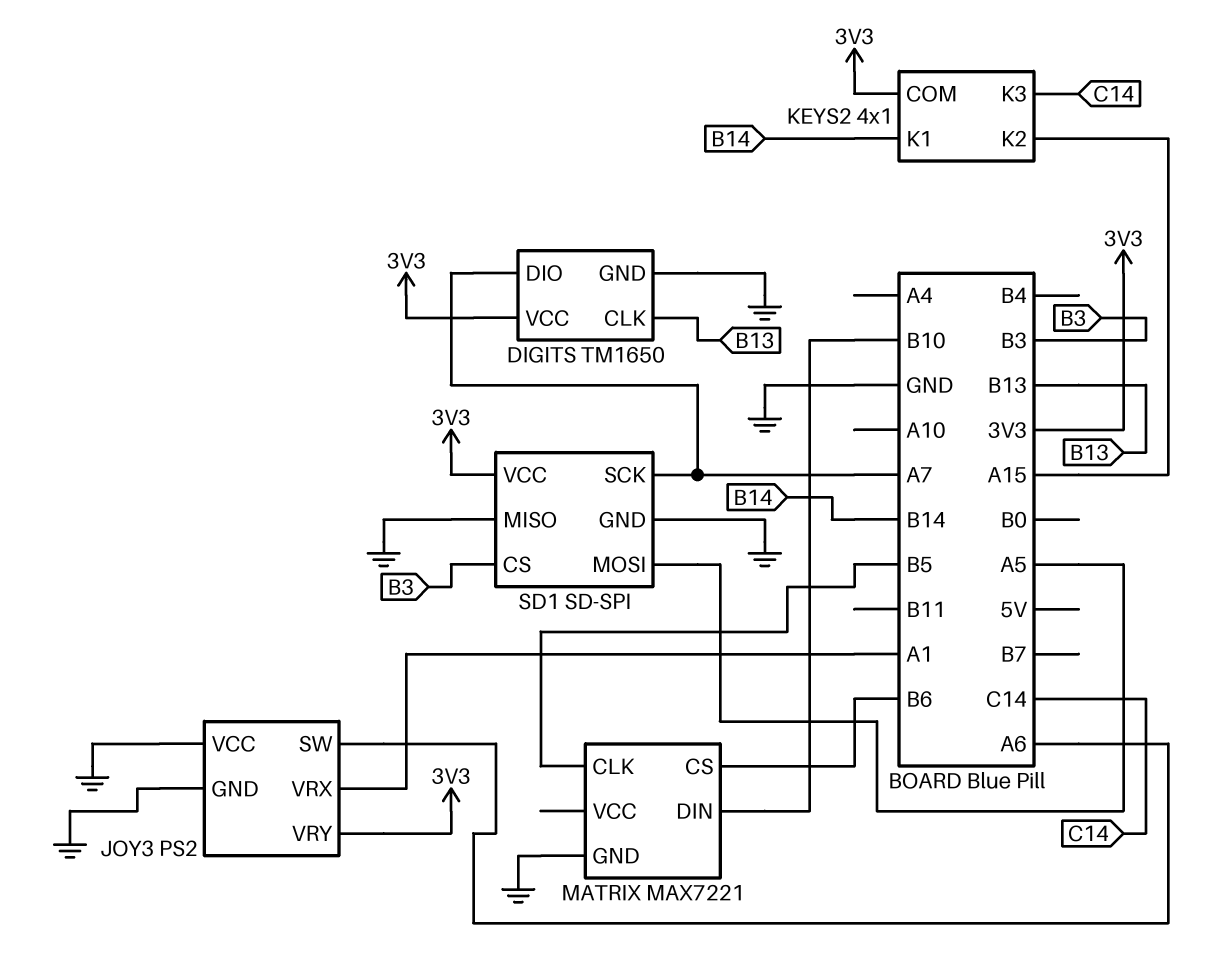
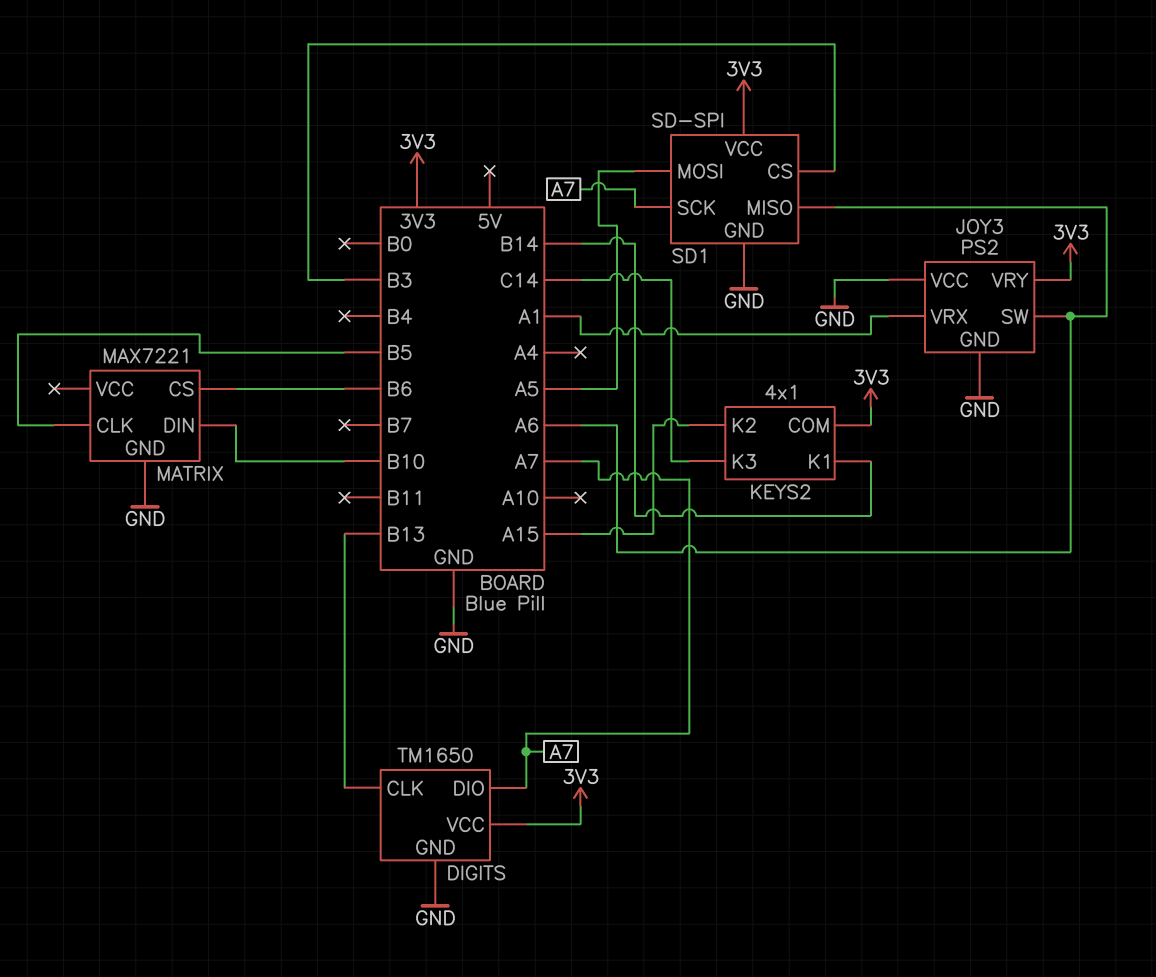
SD1 pin MISO: GND -> A6

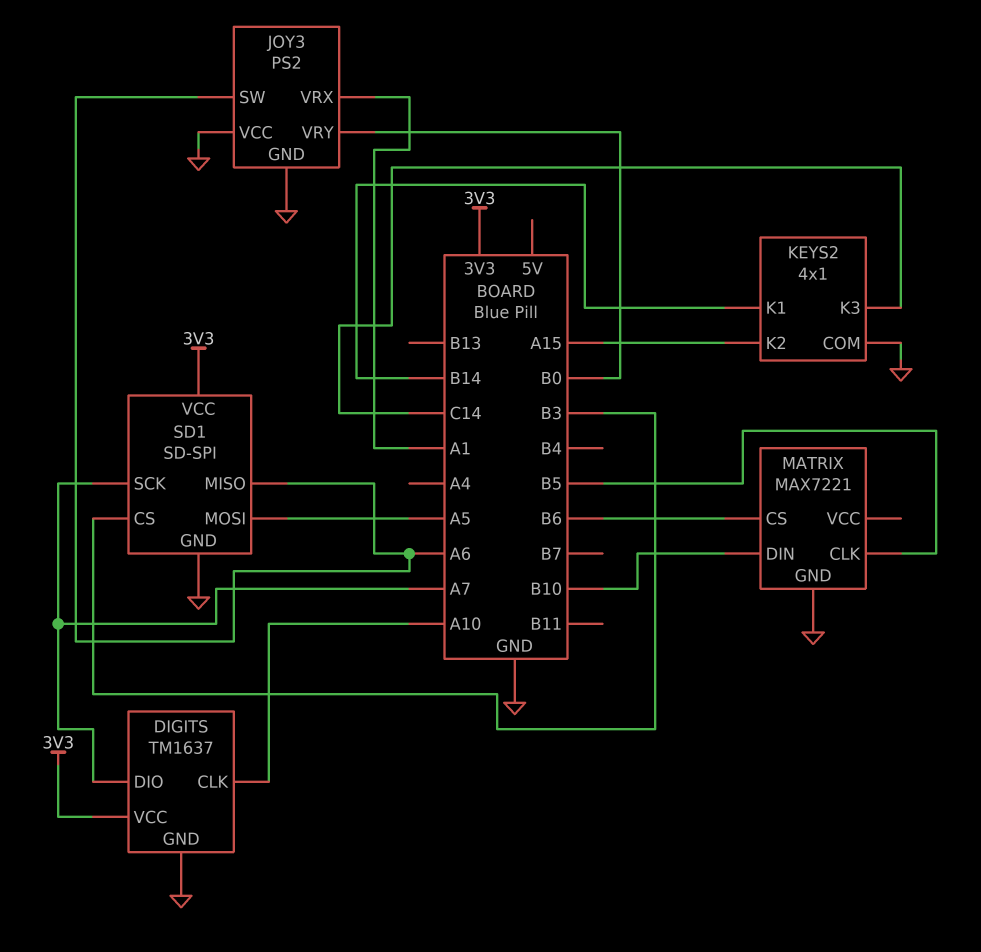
DIGITS: TM1650 -> TM1637
DIGITS pin CLK: B13 -> A10
JOY3 pin VRY: 3V3 -> B0
KEYS2 pin COM: 3V3 -> GND

